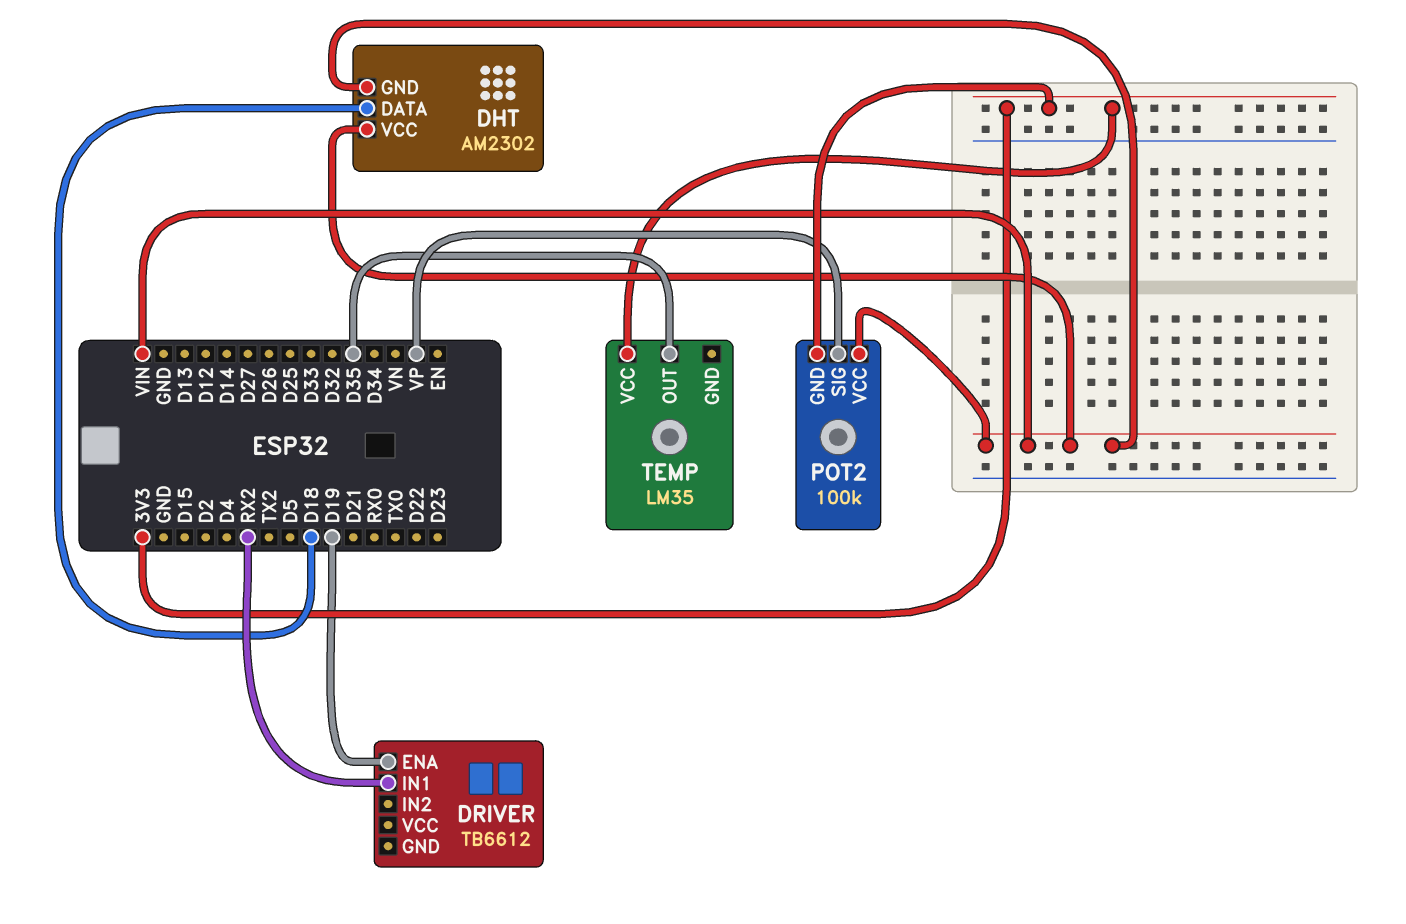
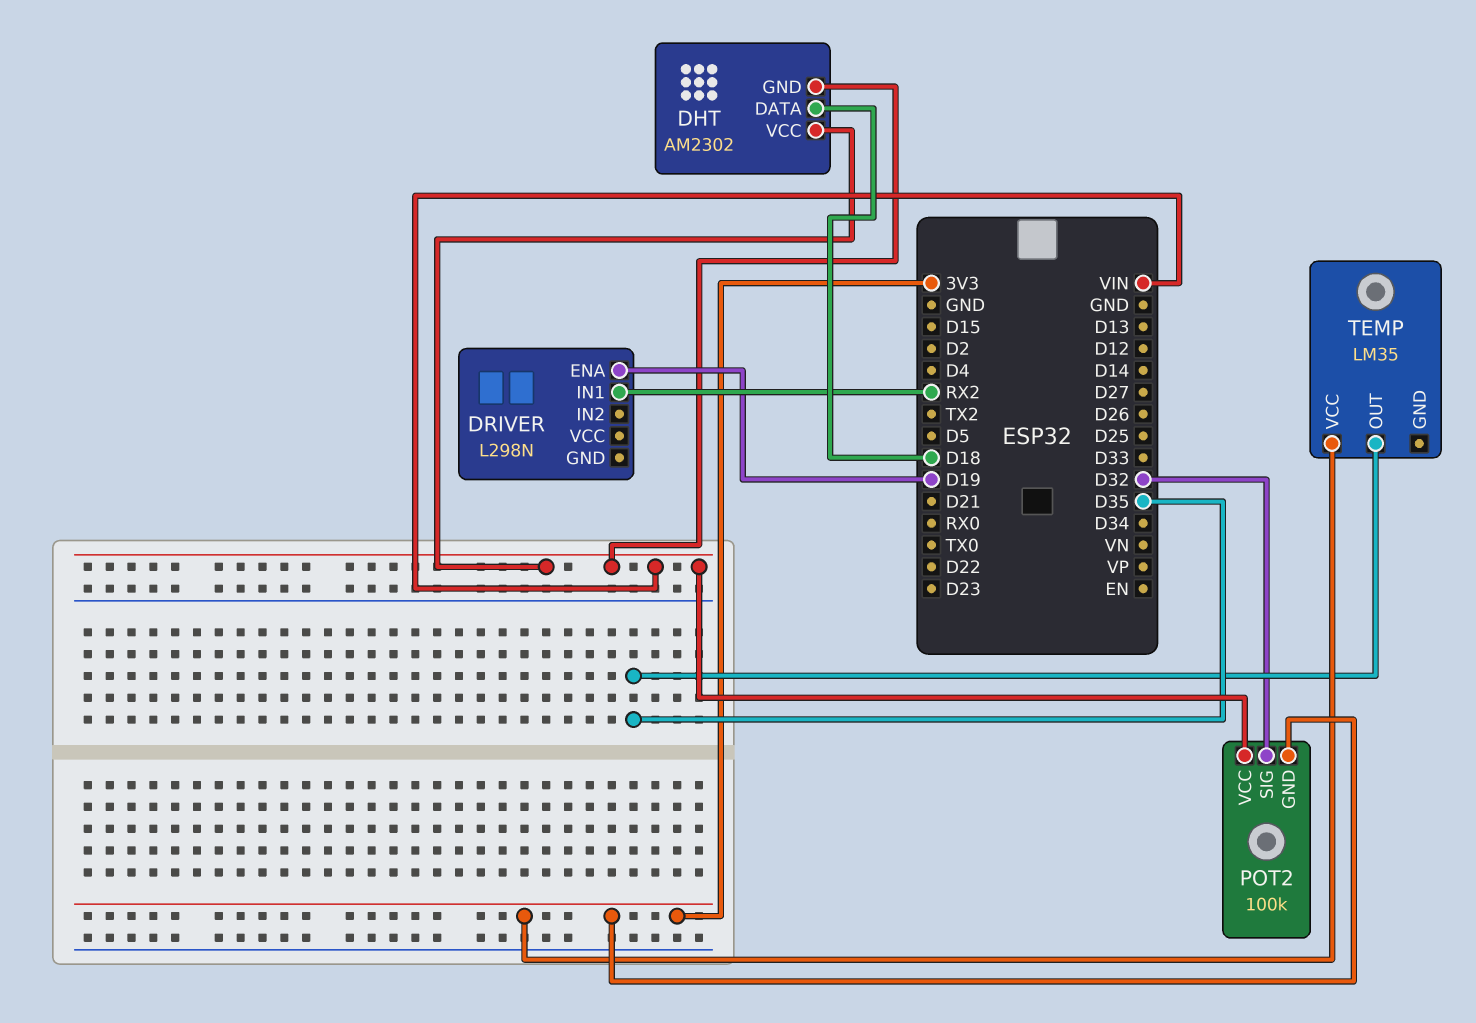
DRIVER: TB6612 -> L298N
POT2 pin SIG: VP -> D32

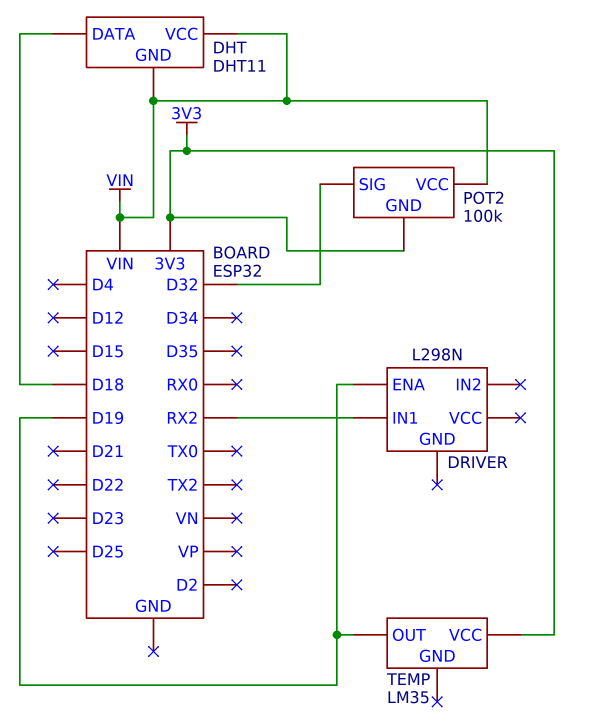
DHT: AM2302 -> DHT11
TEMP pin OUT: D35 -> D19

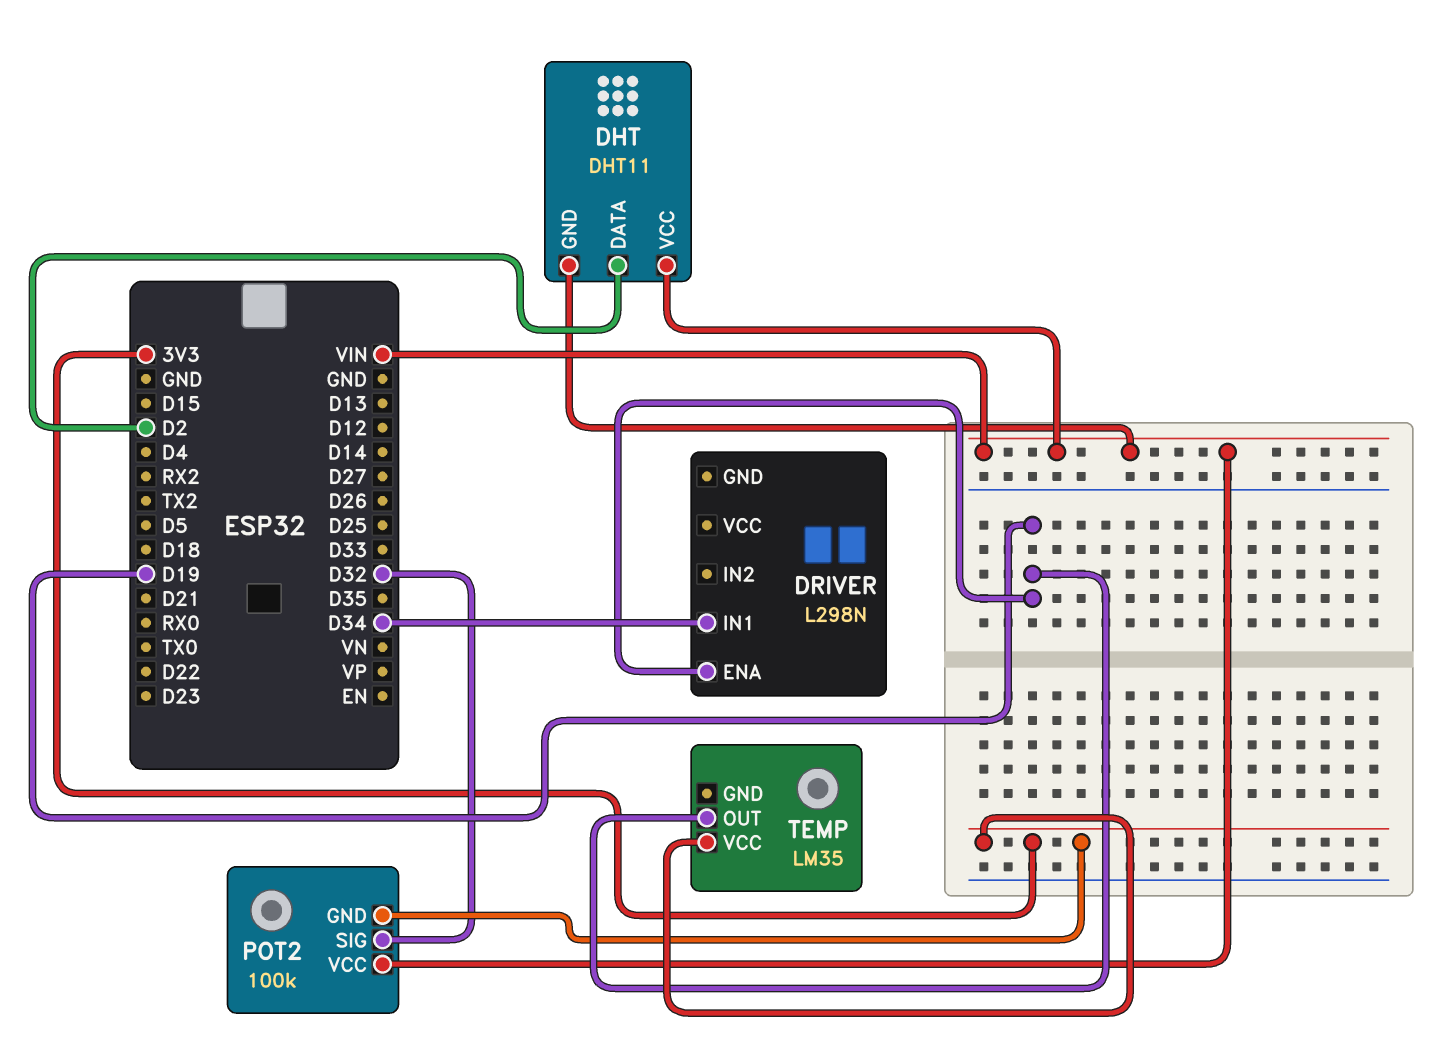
DHT pin DATA: D18 -> D2
DRIVER pin IN1: RX2 -> D34

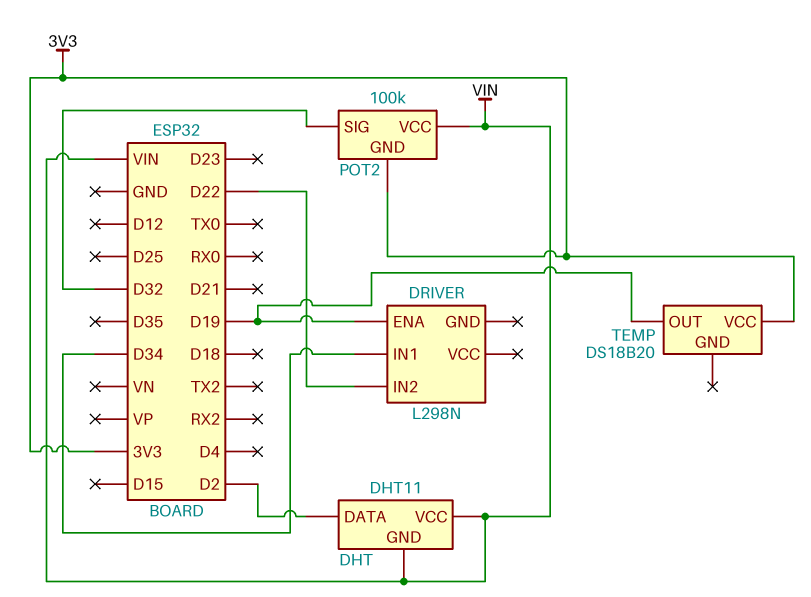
DRIVER pin IN2: none -> D22
TEMP: LM35 -> DS18B20

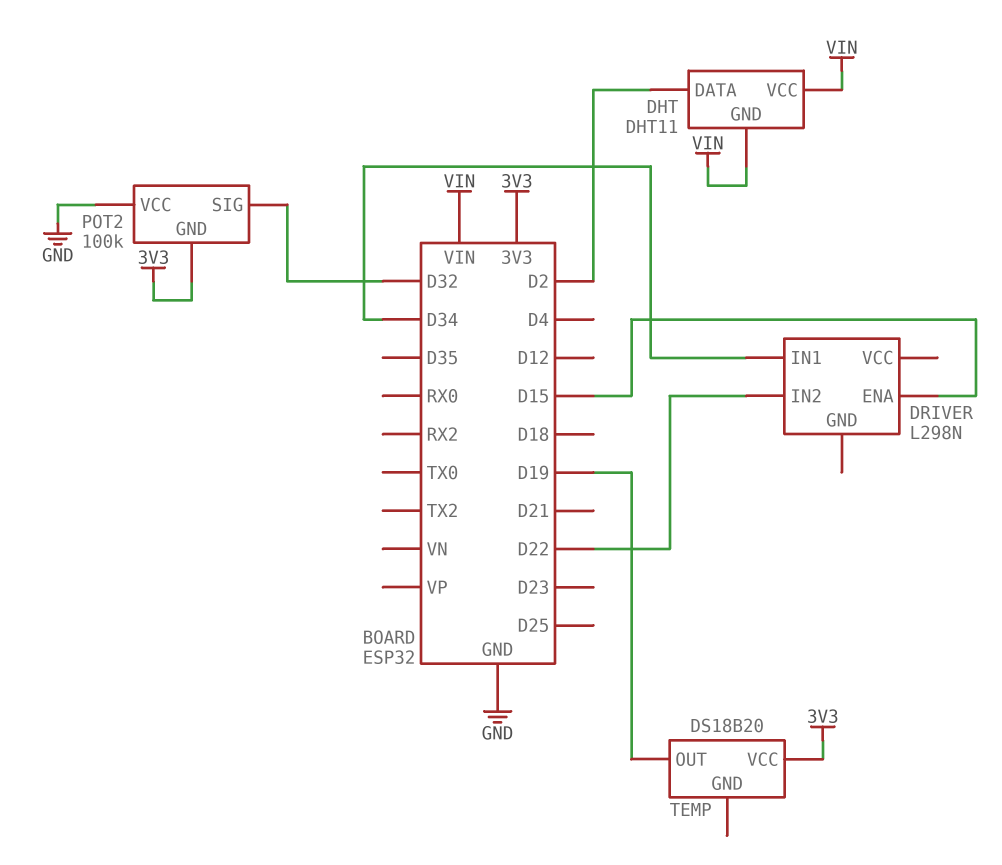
DRIVER pin ENA: D19 -> D15
POT2 pin VCC: VIN -> GND

